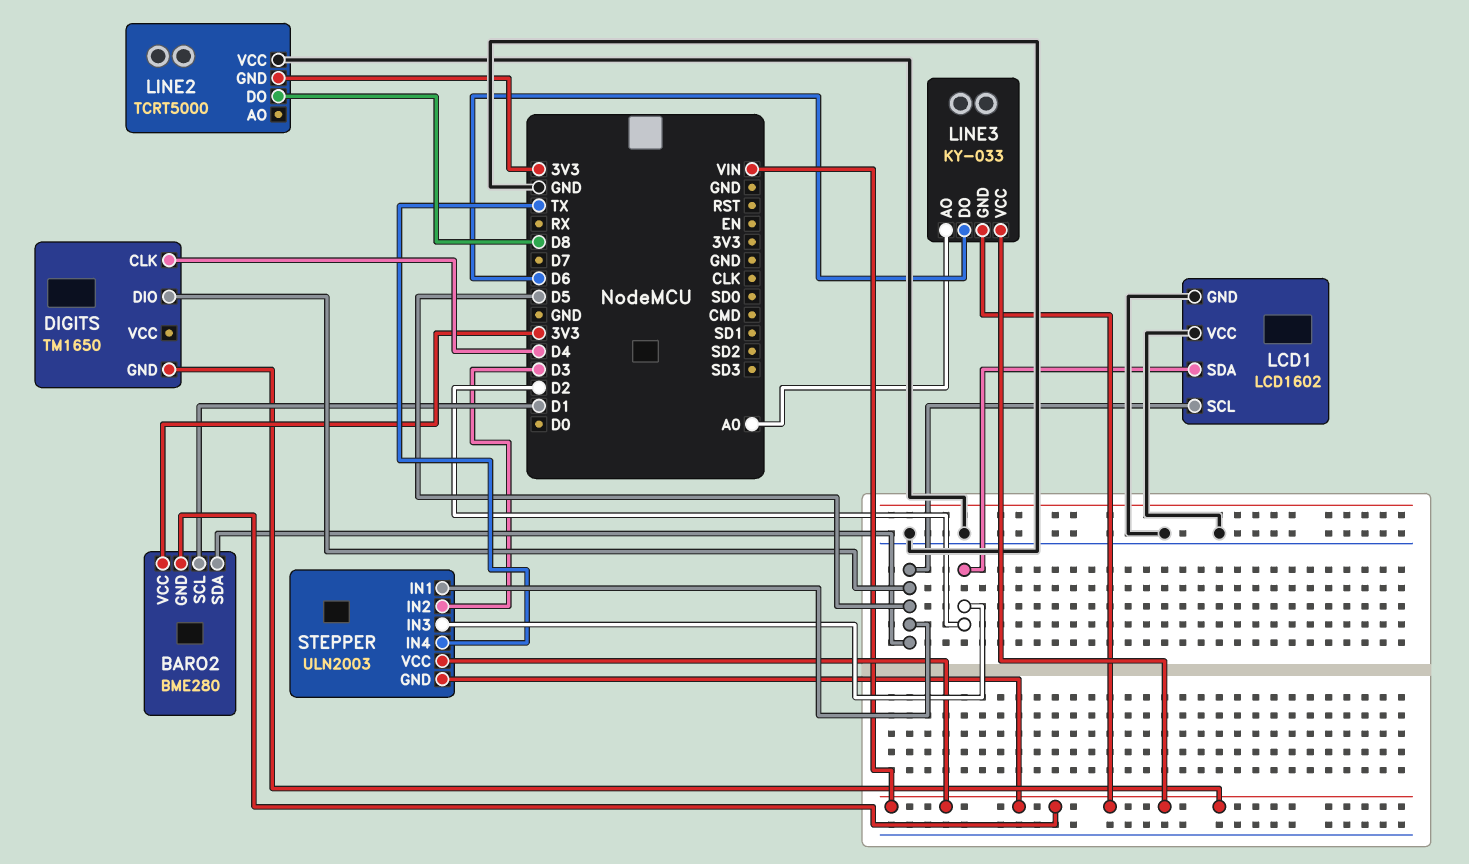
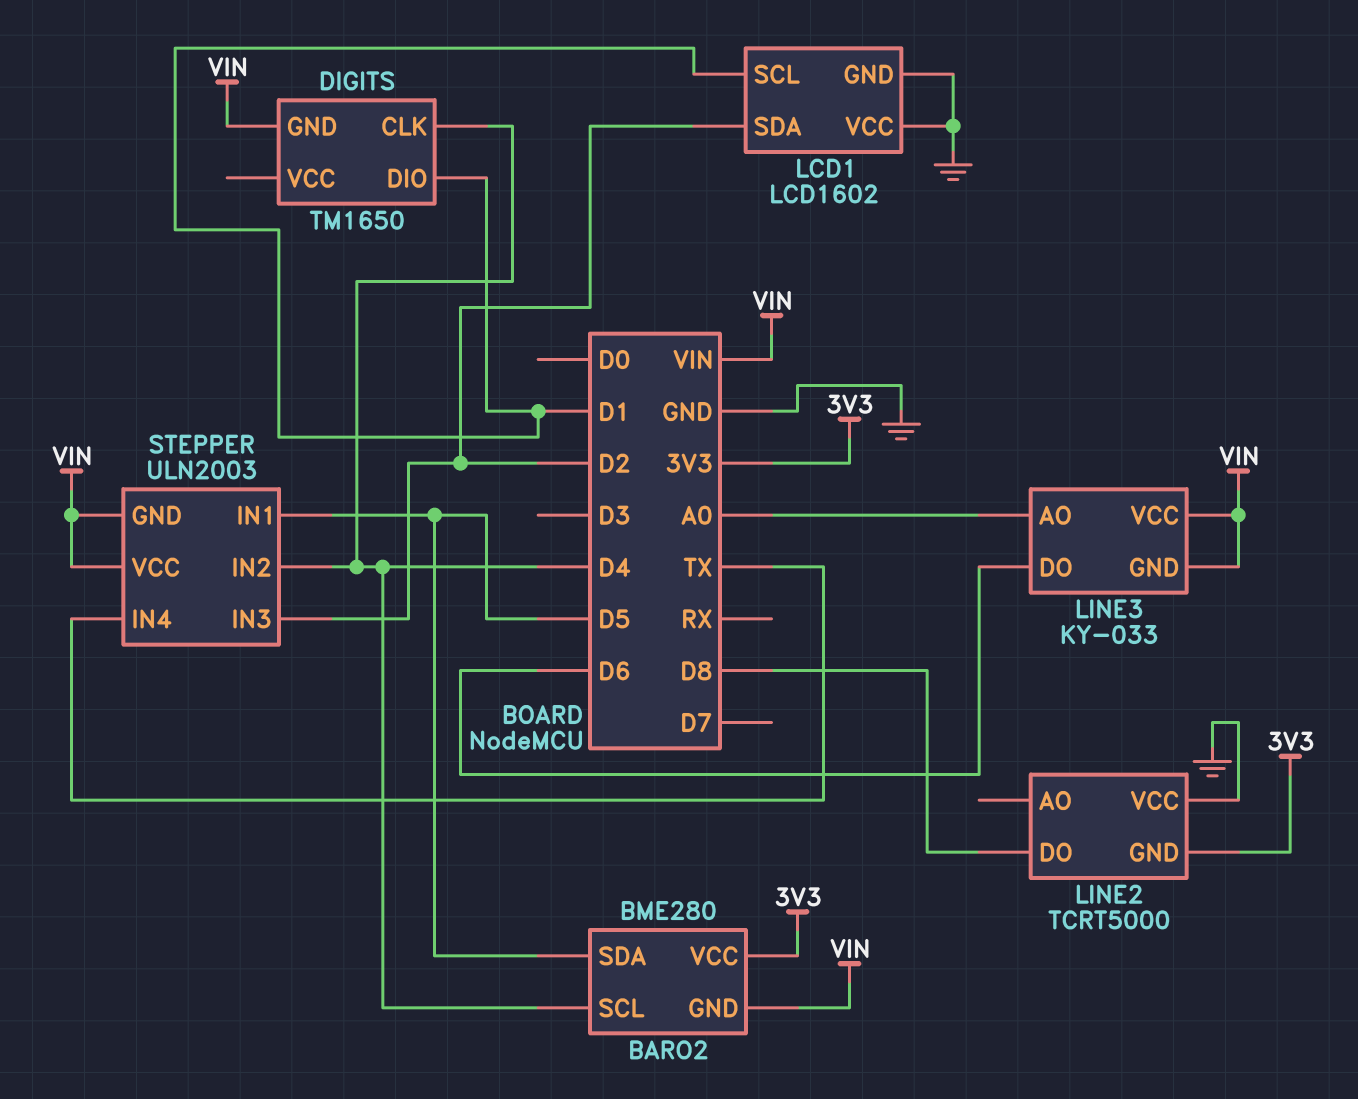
BARO2 pin SCL: D1 -> D4
DIGITS pin DIO: D5 -> D1
LCD1 pin SCL: D5 -> D1
STEPPER pin IN2: D3 -> D4

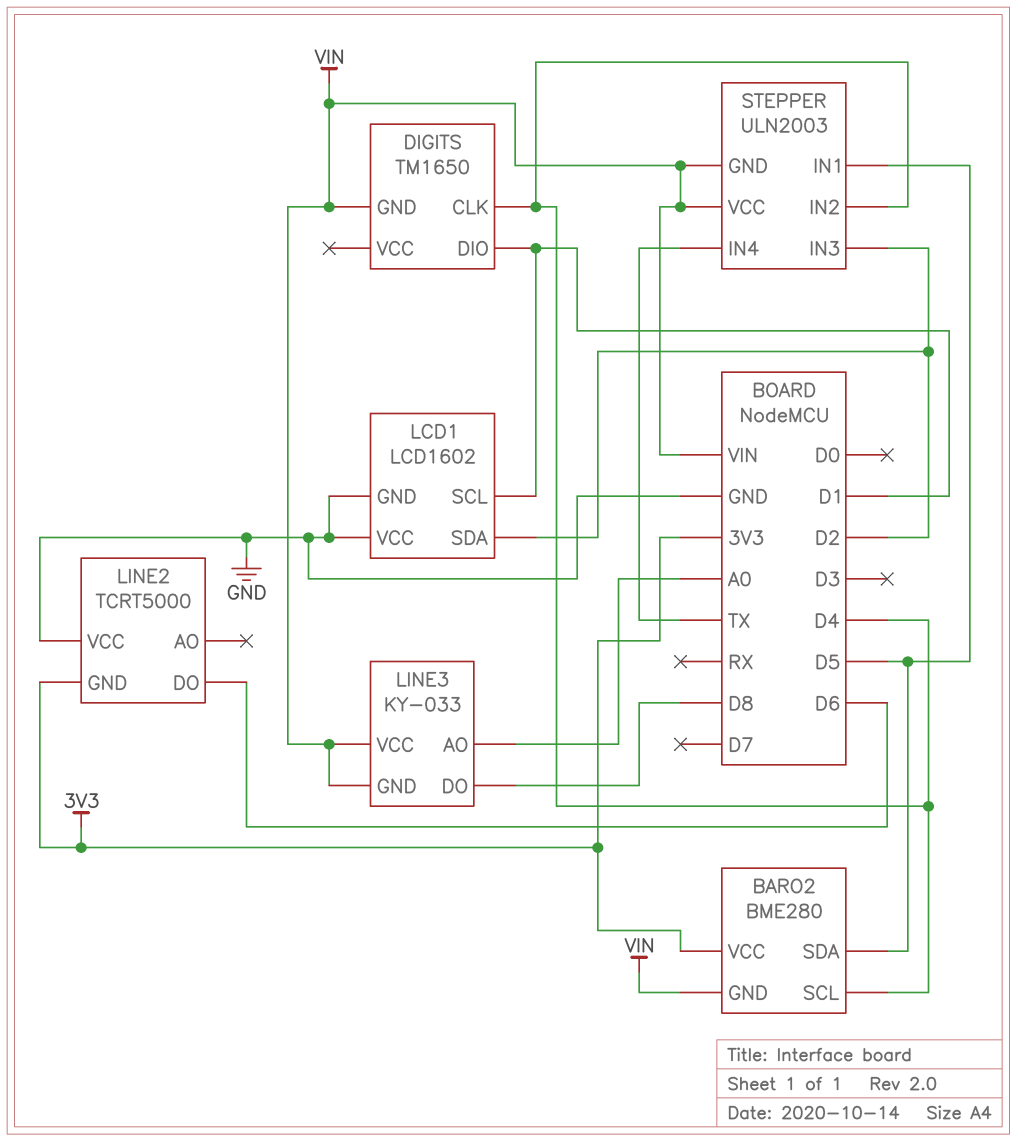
LINE2 pin DO: D8 -> D6
LINE3 pin DO: D6 -> D8

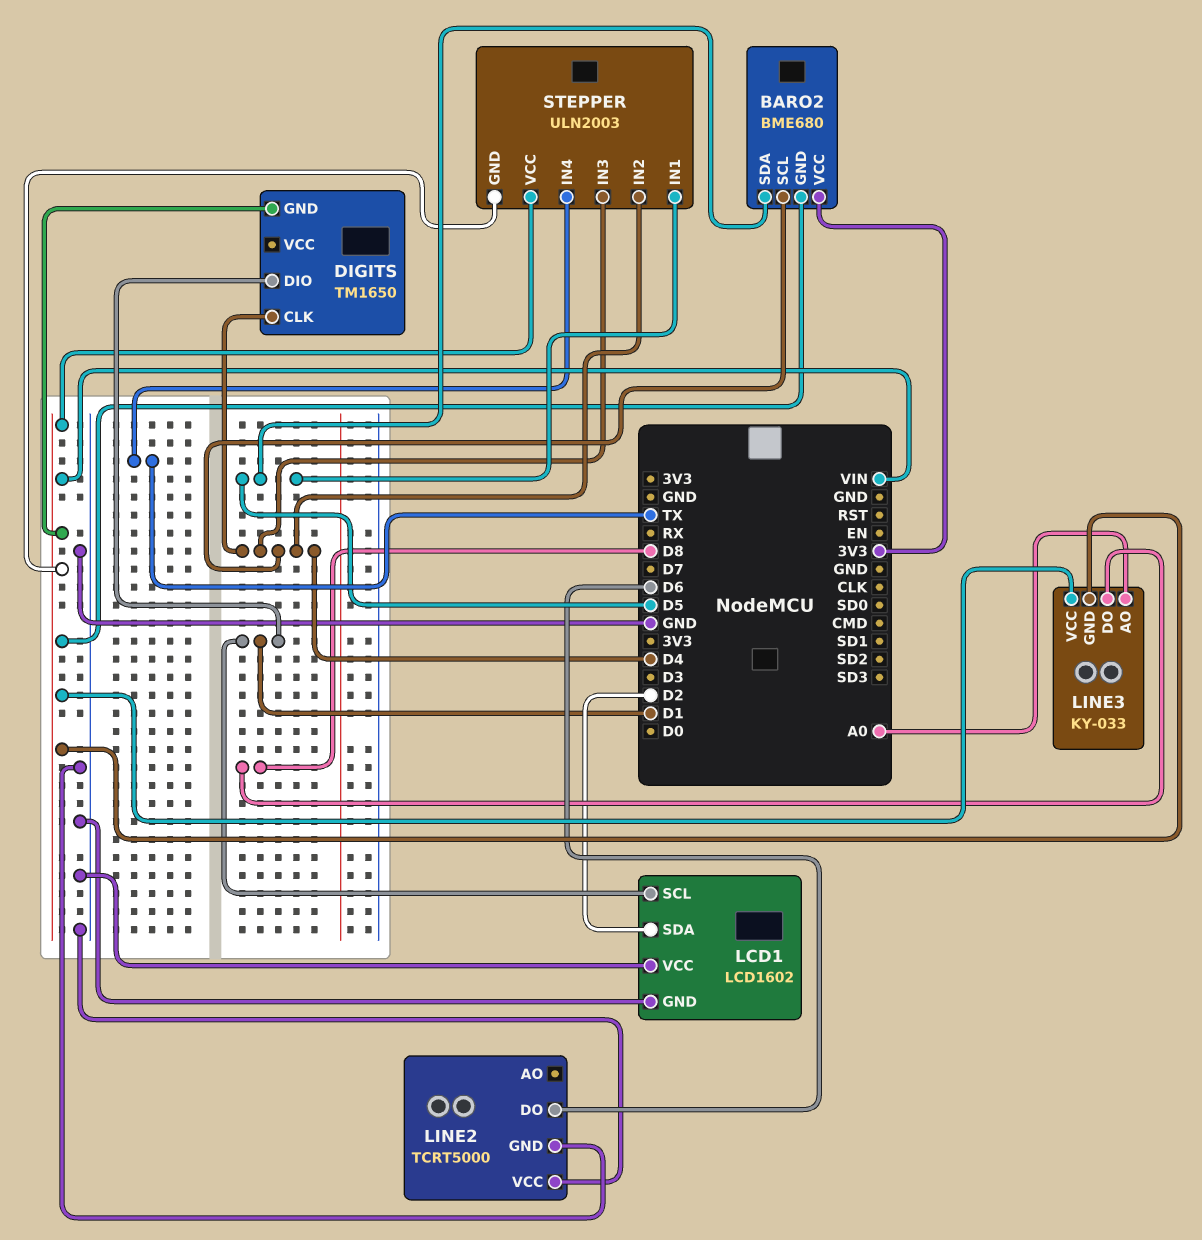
BARO2: BME280 -> BME680
LINE2 pin GND: 3V3 -> GND
STEPPER pin IN3: D2 -> D4

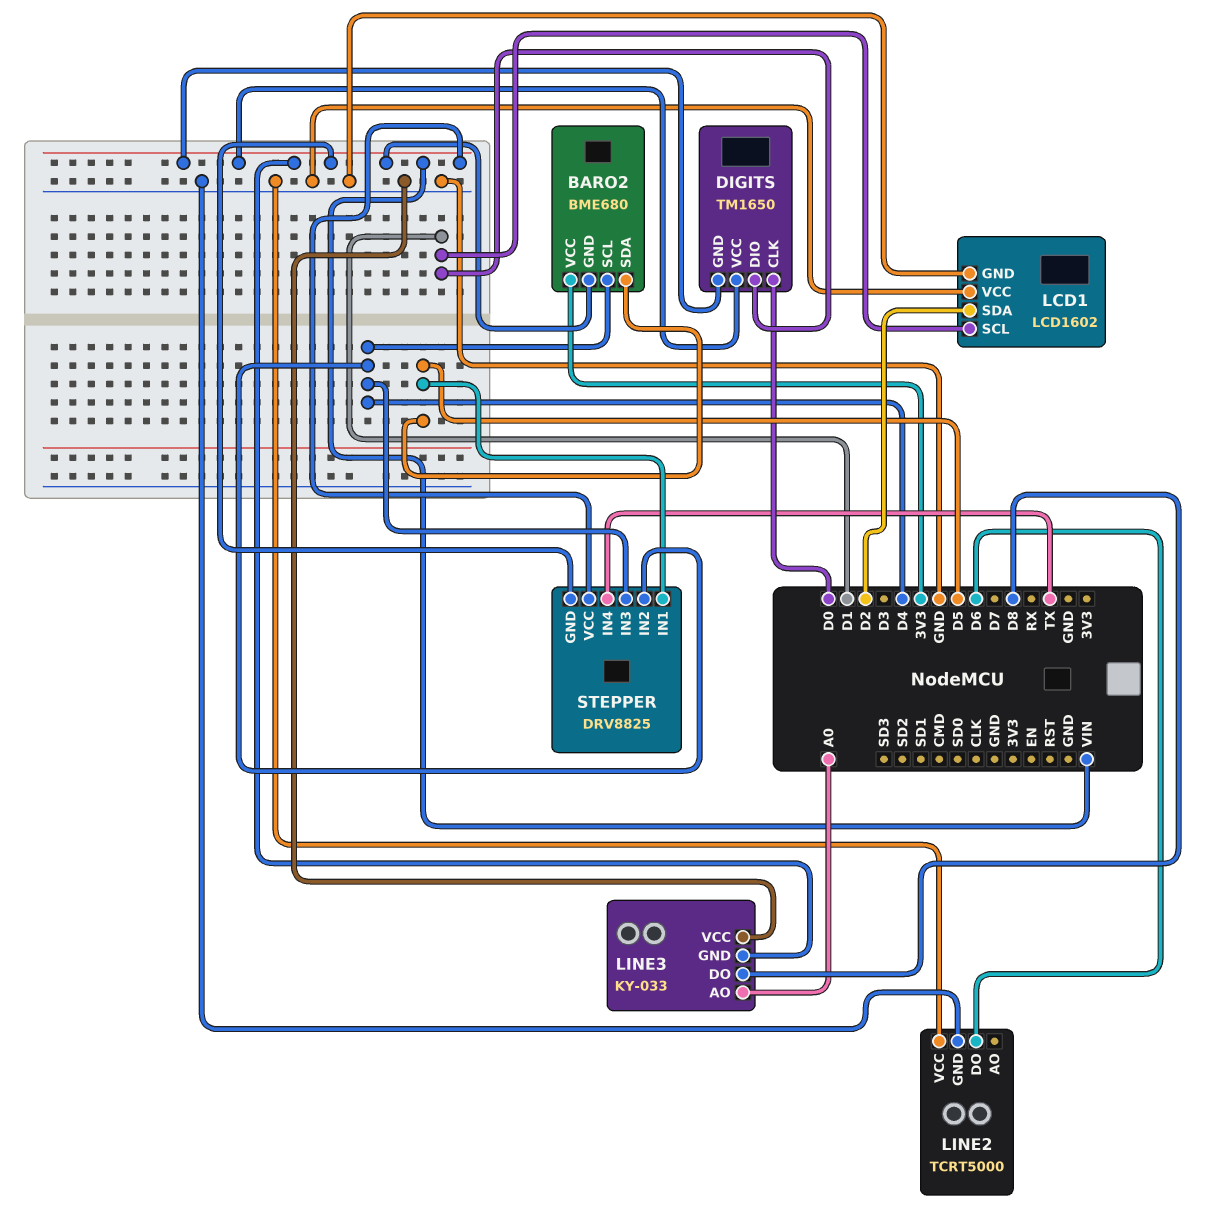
DIGITS pin CLK: D4 -> D0
DIGITS pin VCC: none -> VIN
LINE3 pin VCC: VIN -> GND
STEPPER: ULN2003 -> DRV8825

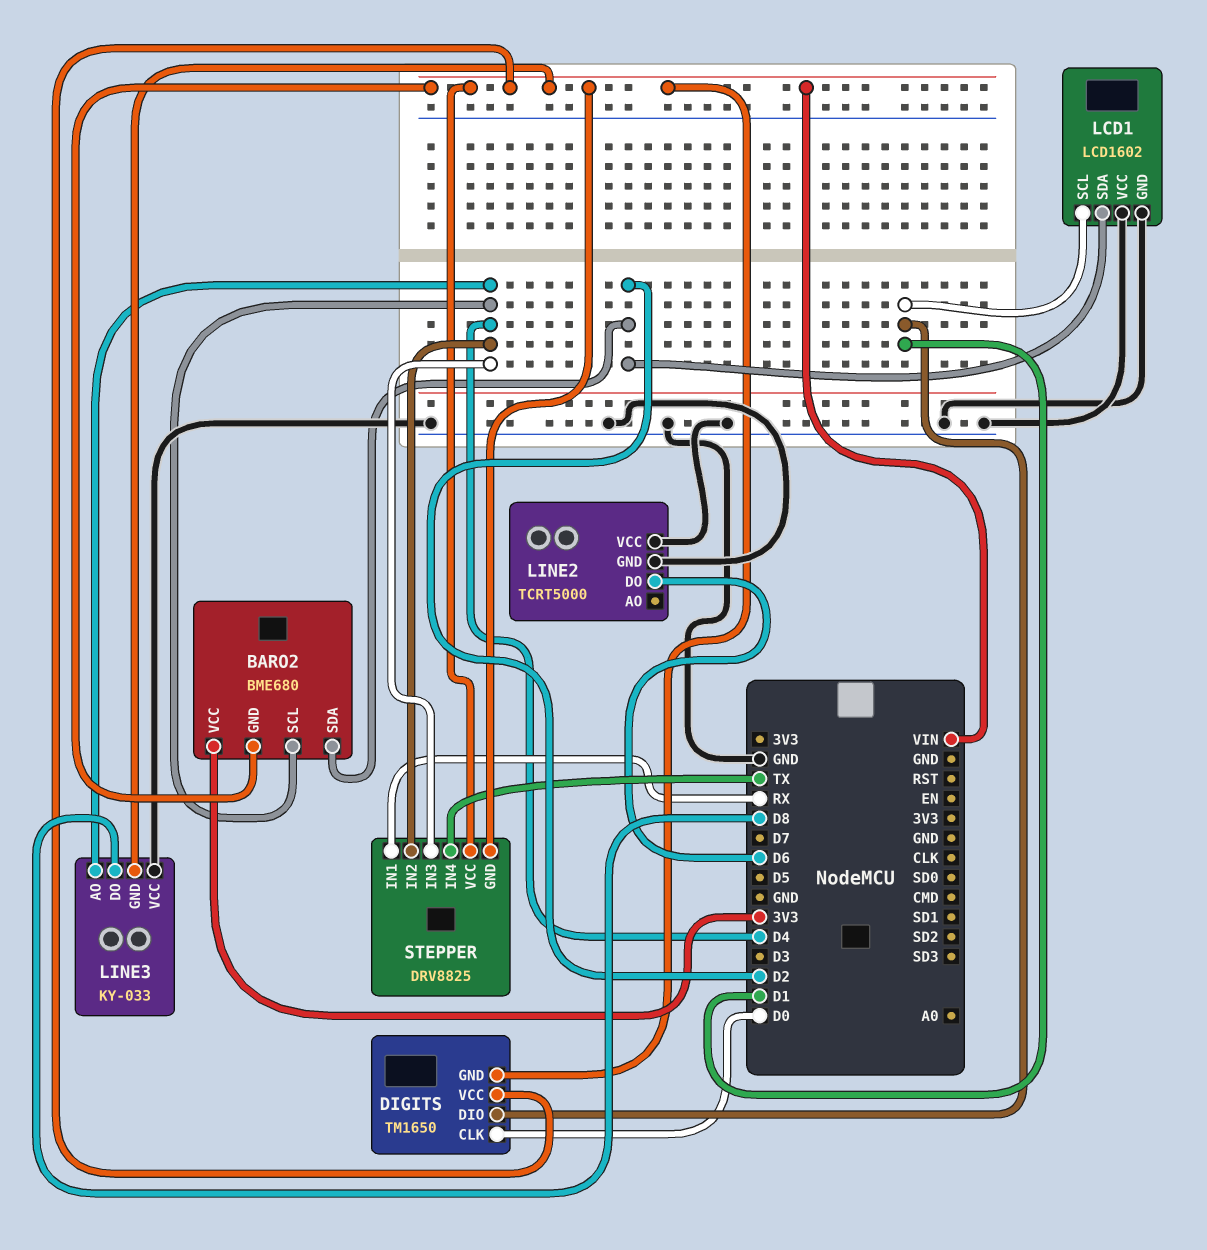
BARO2 pin SDA: D5 -> D2
LINE3 pin AO: A0 -> D4
STEPPER pin IN1: D5 -> RX

